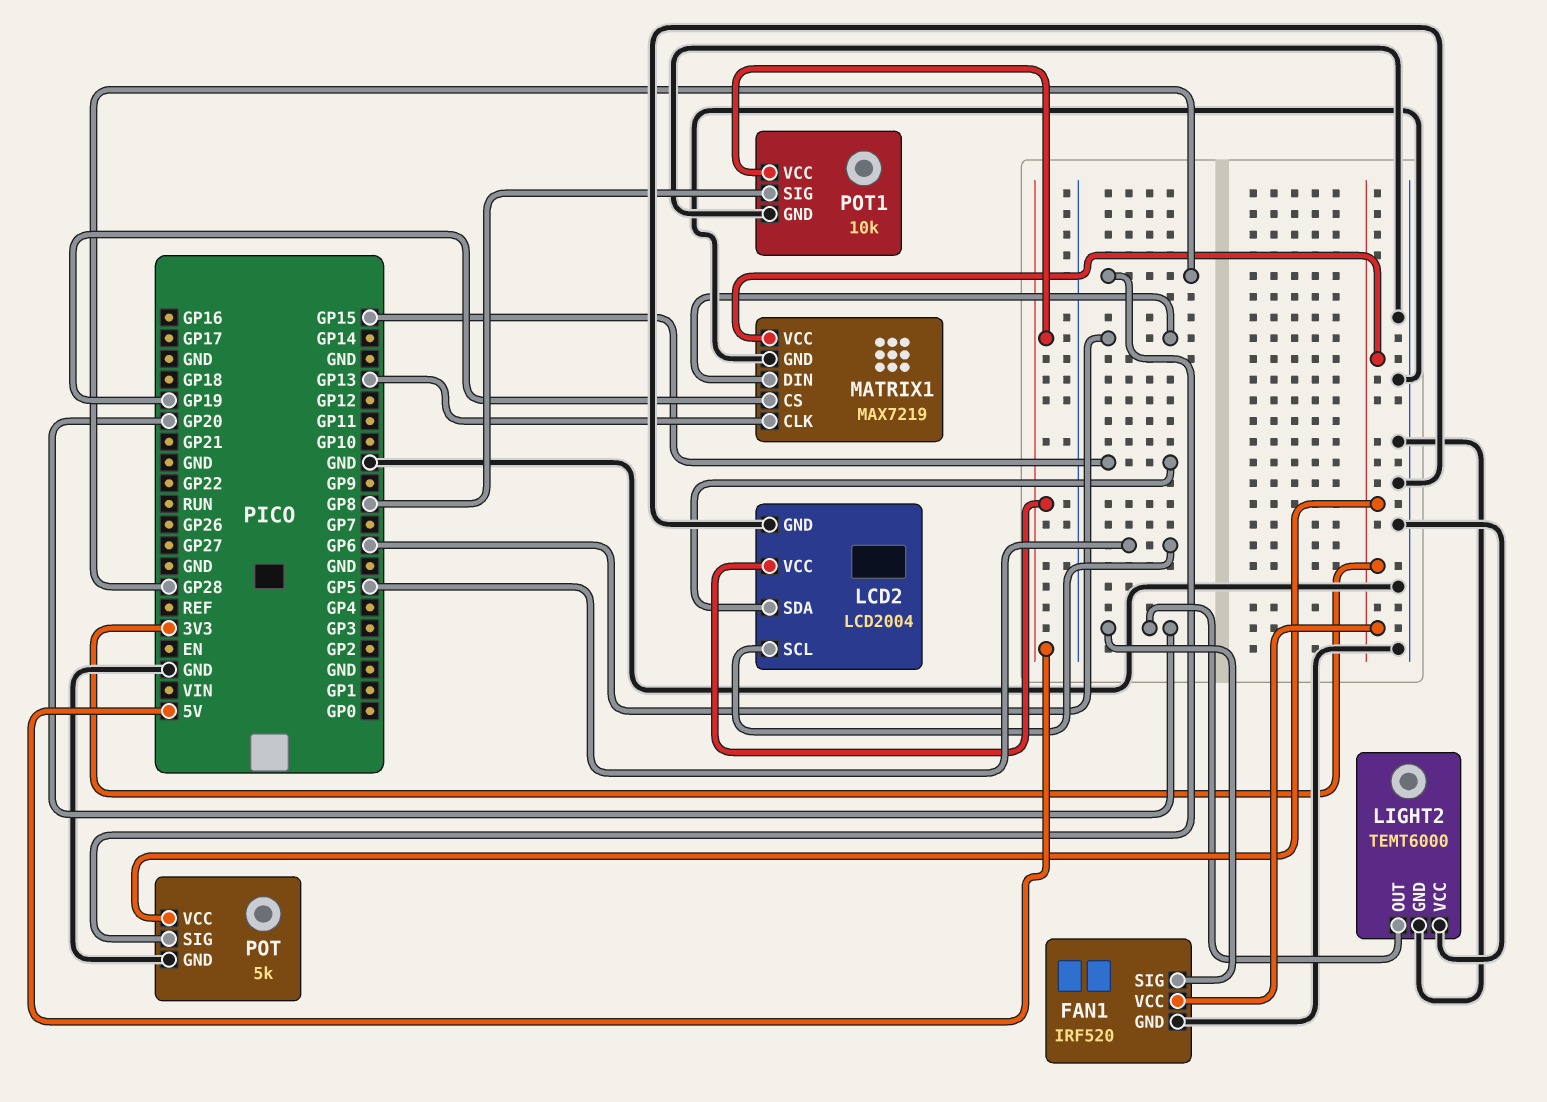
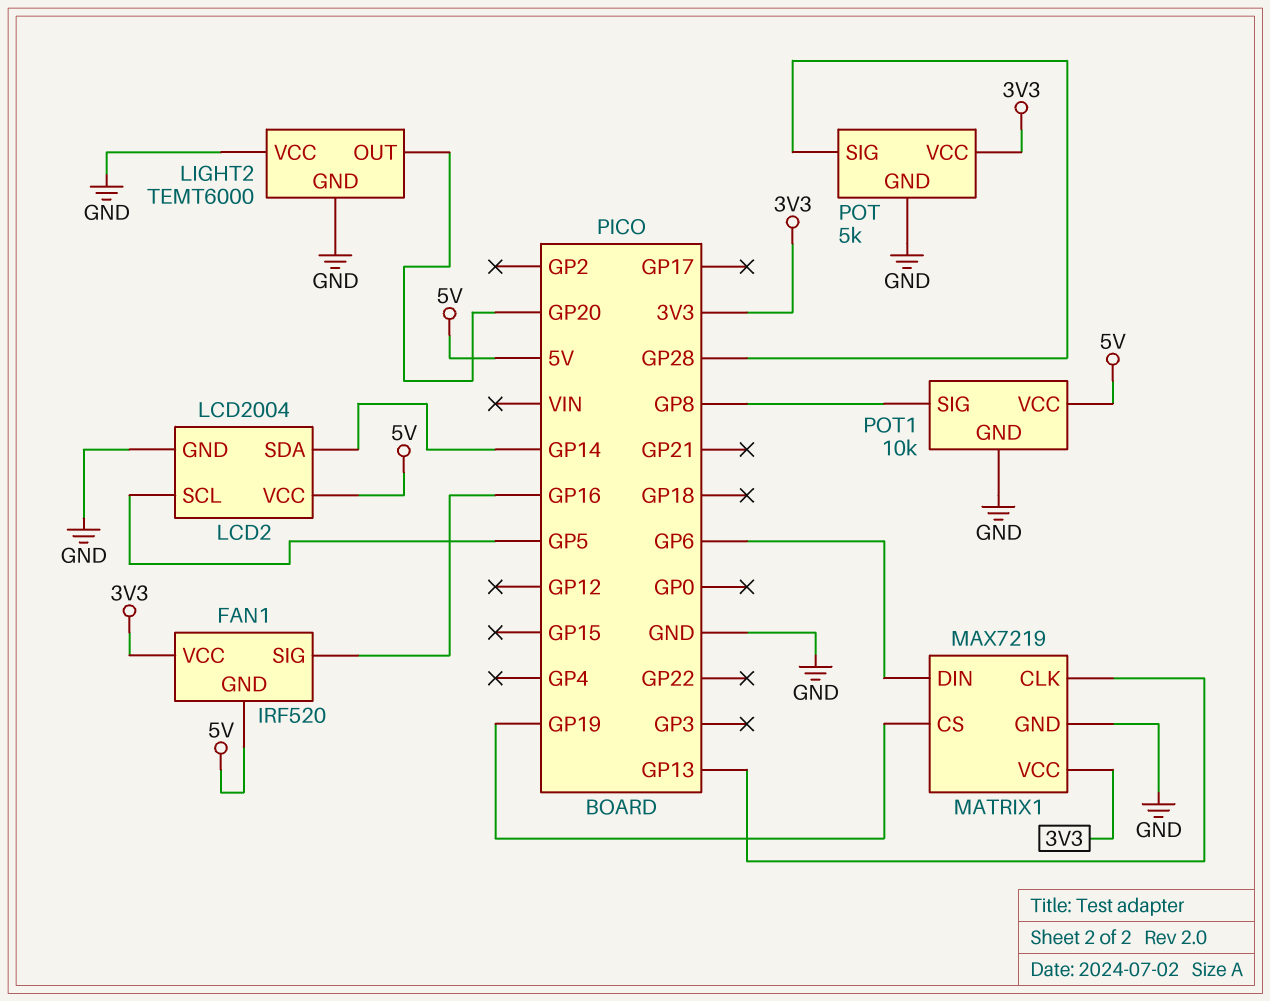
FAN1 pin GND: GND -> 5V
FAN1 pin SIG: GP20 -> GP16
LCD2 pin SDA: GP15 -> GP14

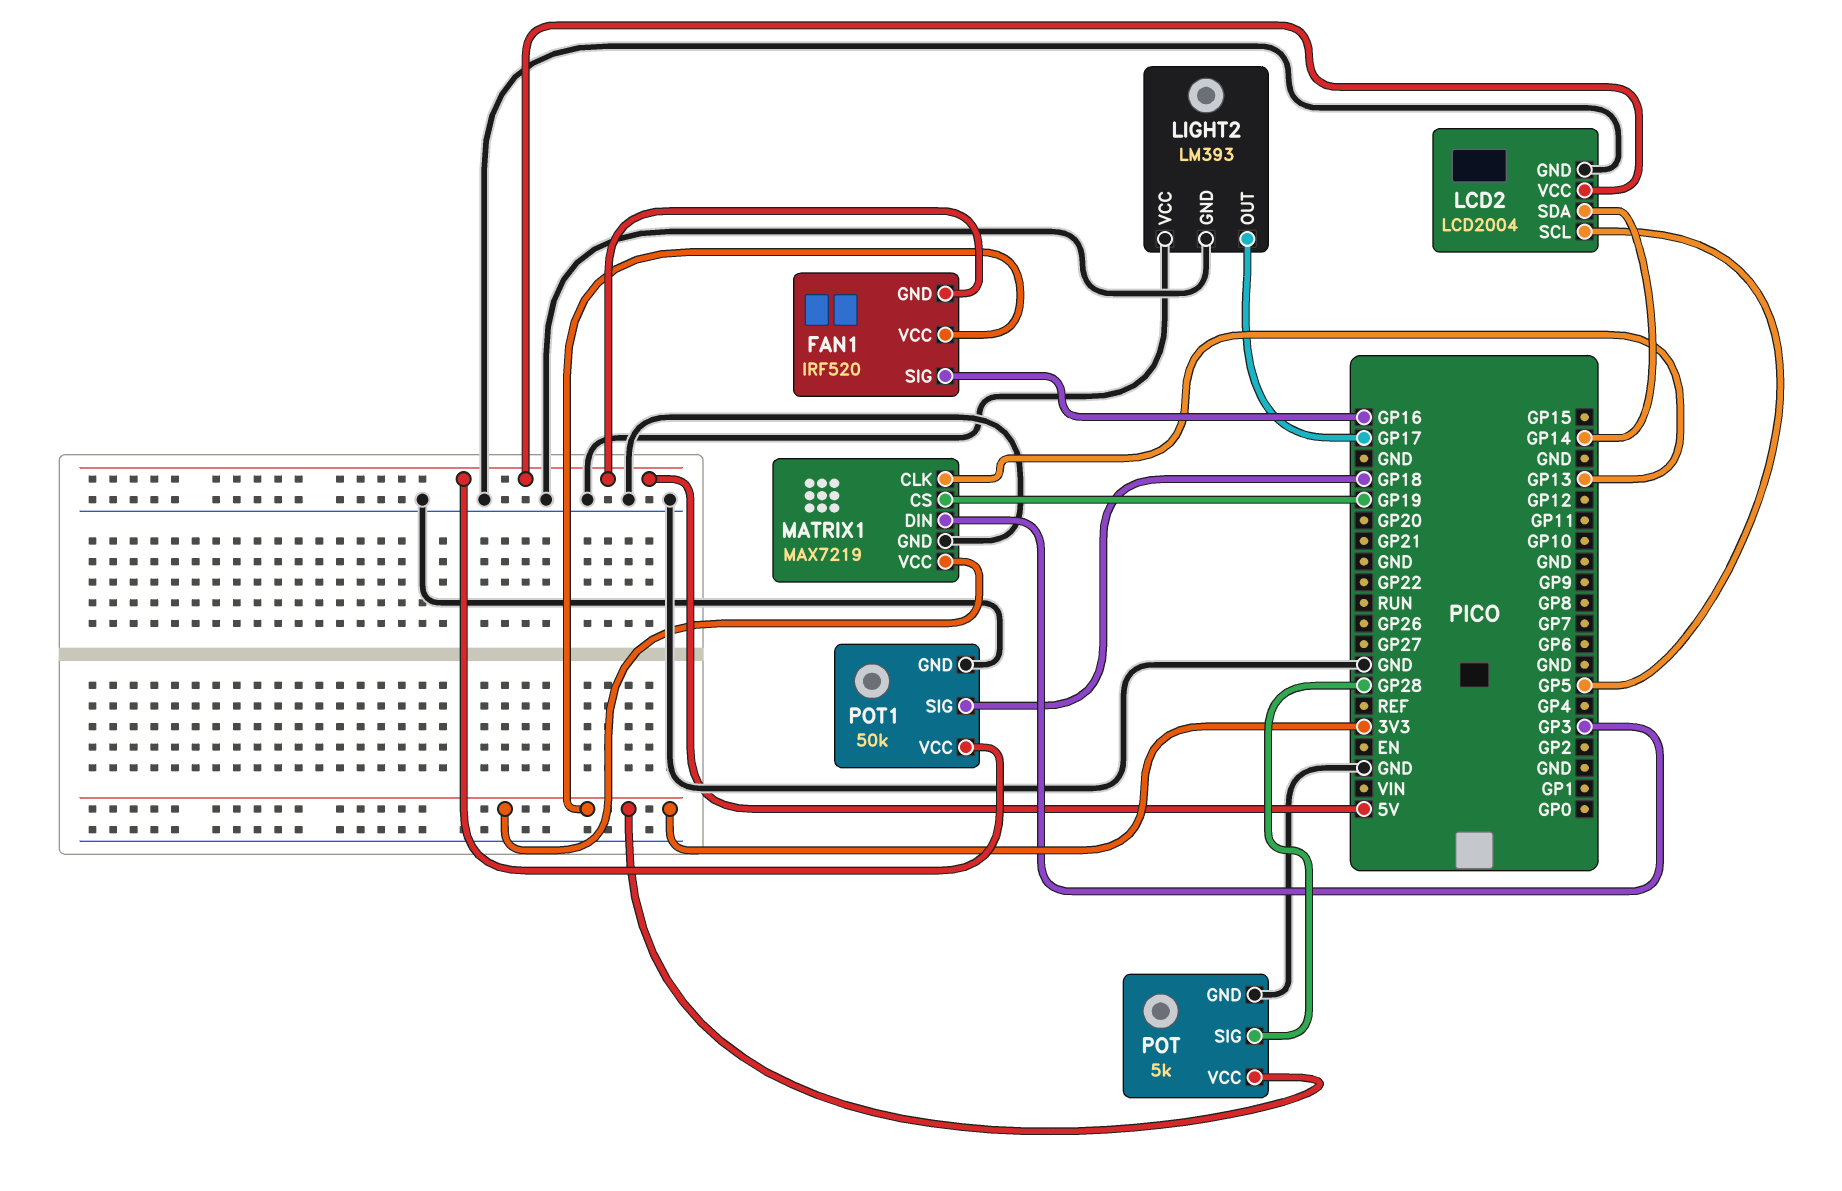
LIGHT2: TEMT6000 -> LM393
LIGHT2 pin OUT: GP20 -> GP17
MATRIX1 pin DIN: GP6 -> GP3
POT1: 10k -> 50k
POT1 pin SIG: GP8 -> GP18

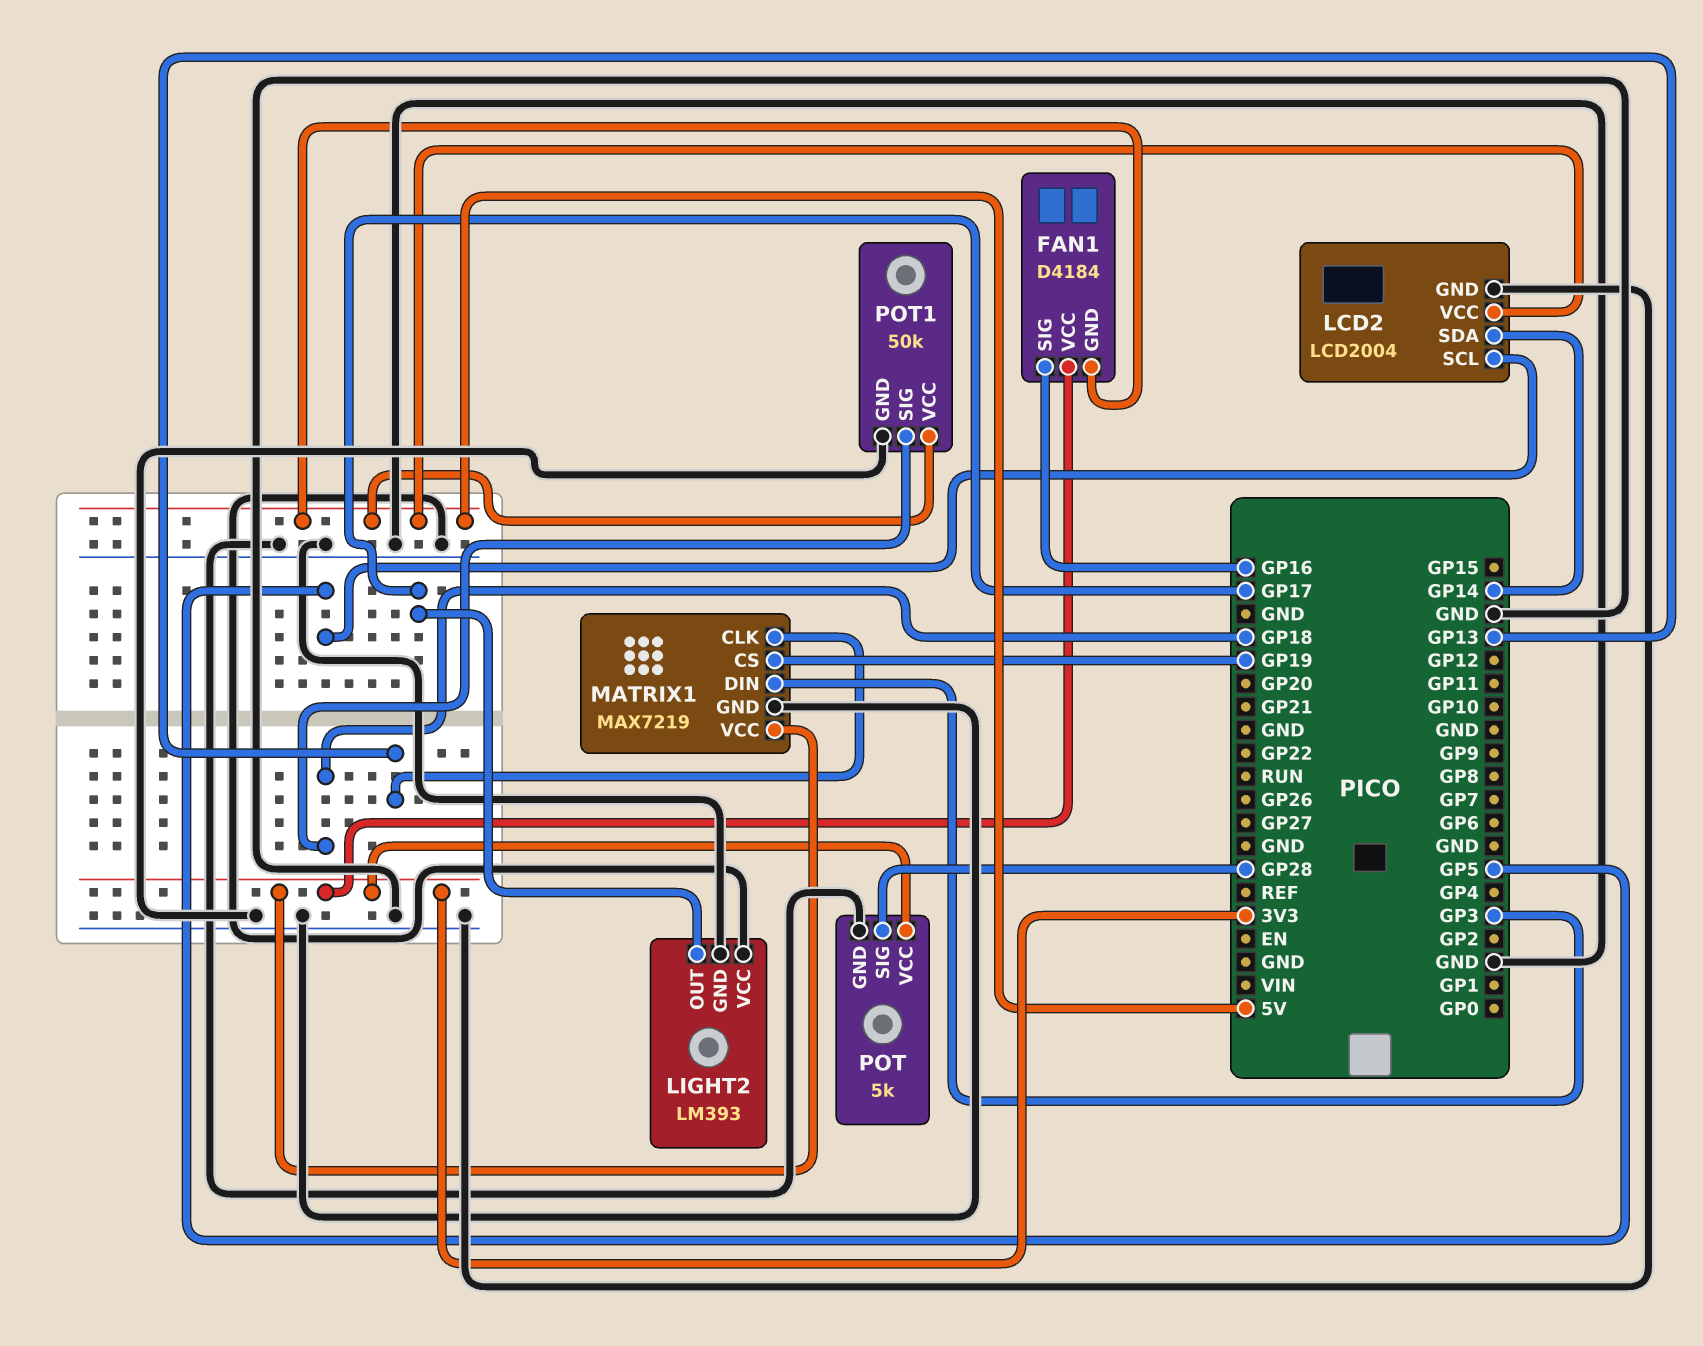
FAN1: IRF520 -> D4184

